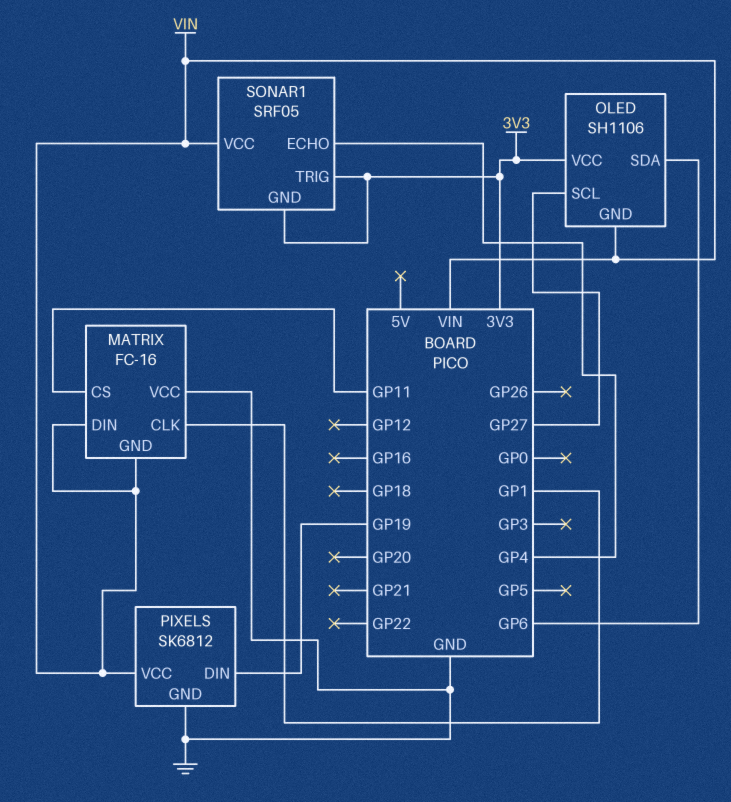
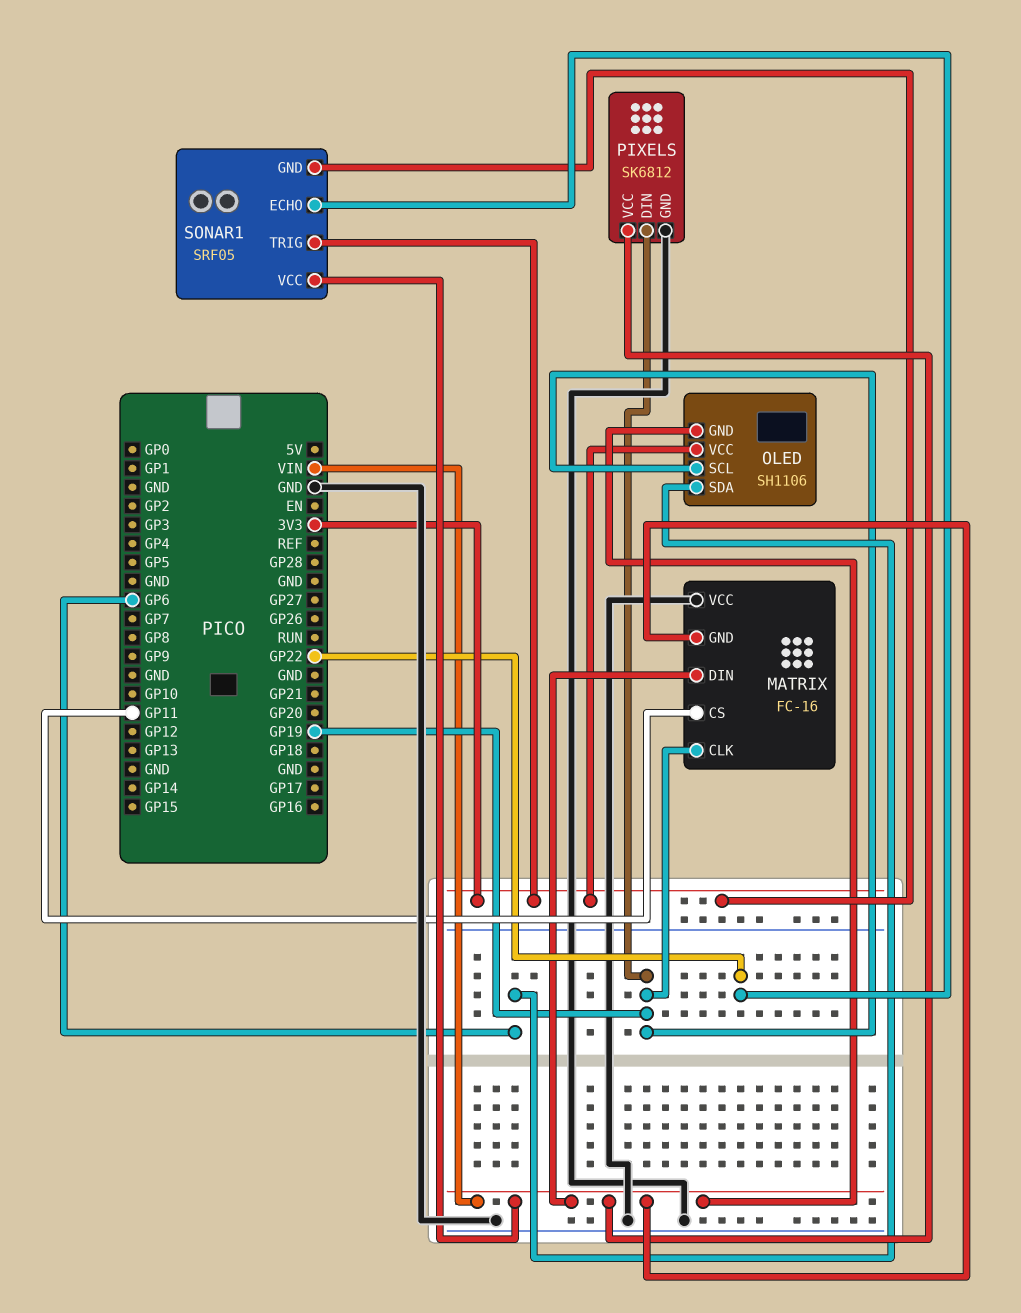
MATRIX pin CLK: GP1 -> GP19
OLED pin SCL: GP27 -> GP19
SONAR1 pin ECHO: GP4 -> GP22

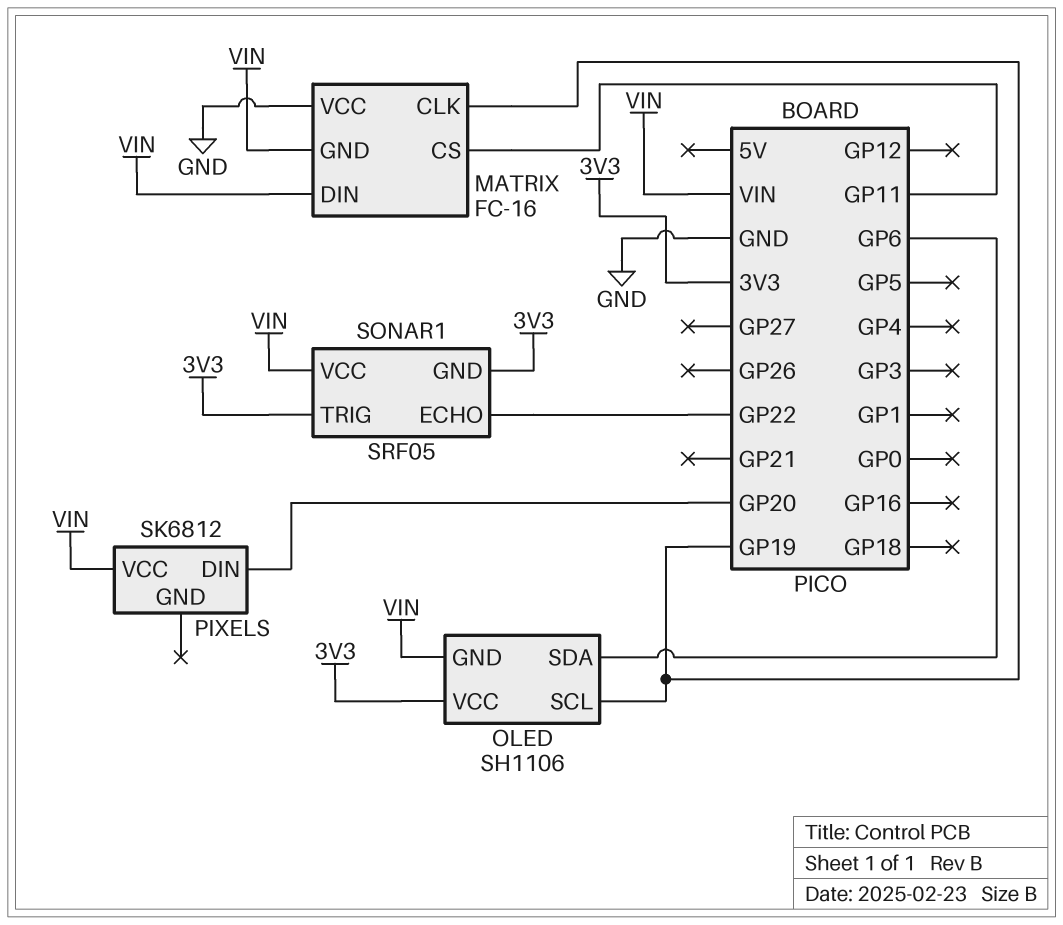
PIXELS pin DIN: GP19 -> GP20
PIXELS pin GND: GND -> none

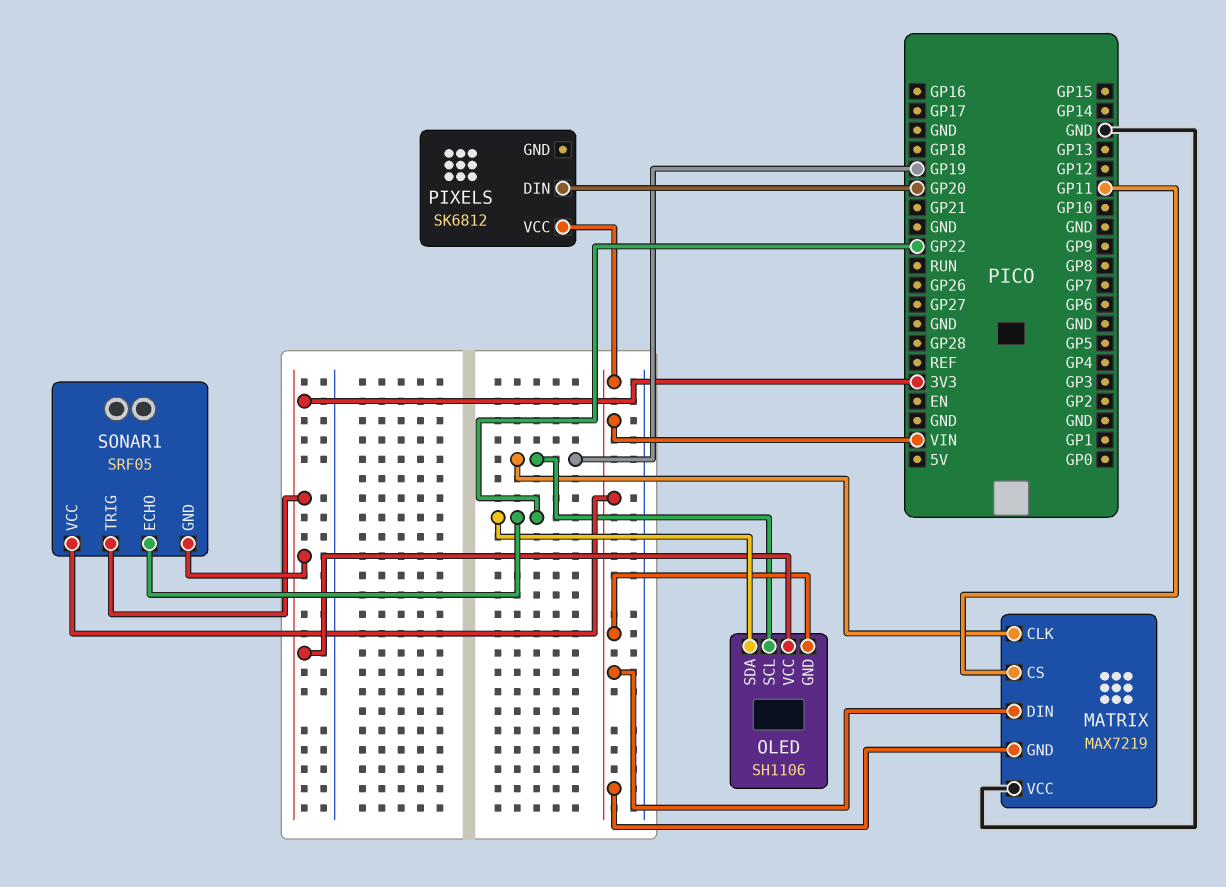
MATRIX: FC-16 -> MAX7219
OLED pin SDA: GP6 -> GP22

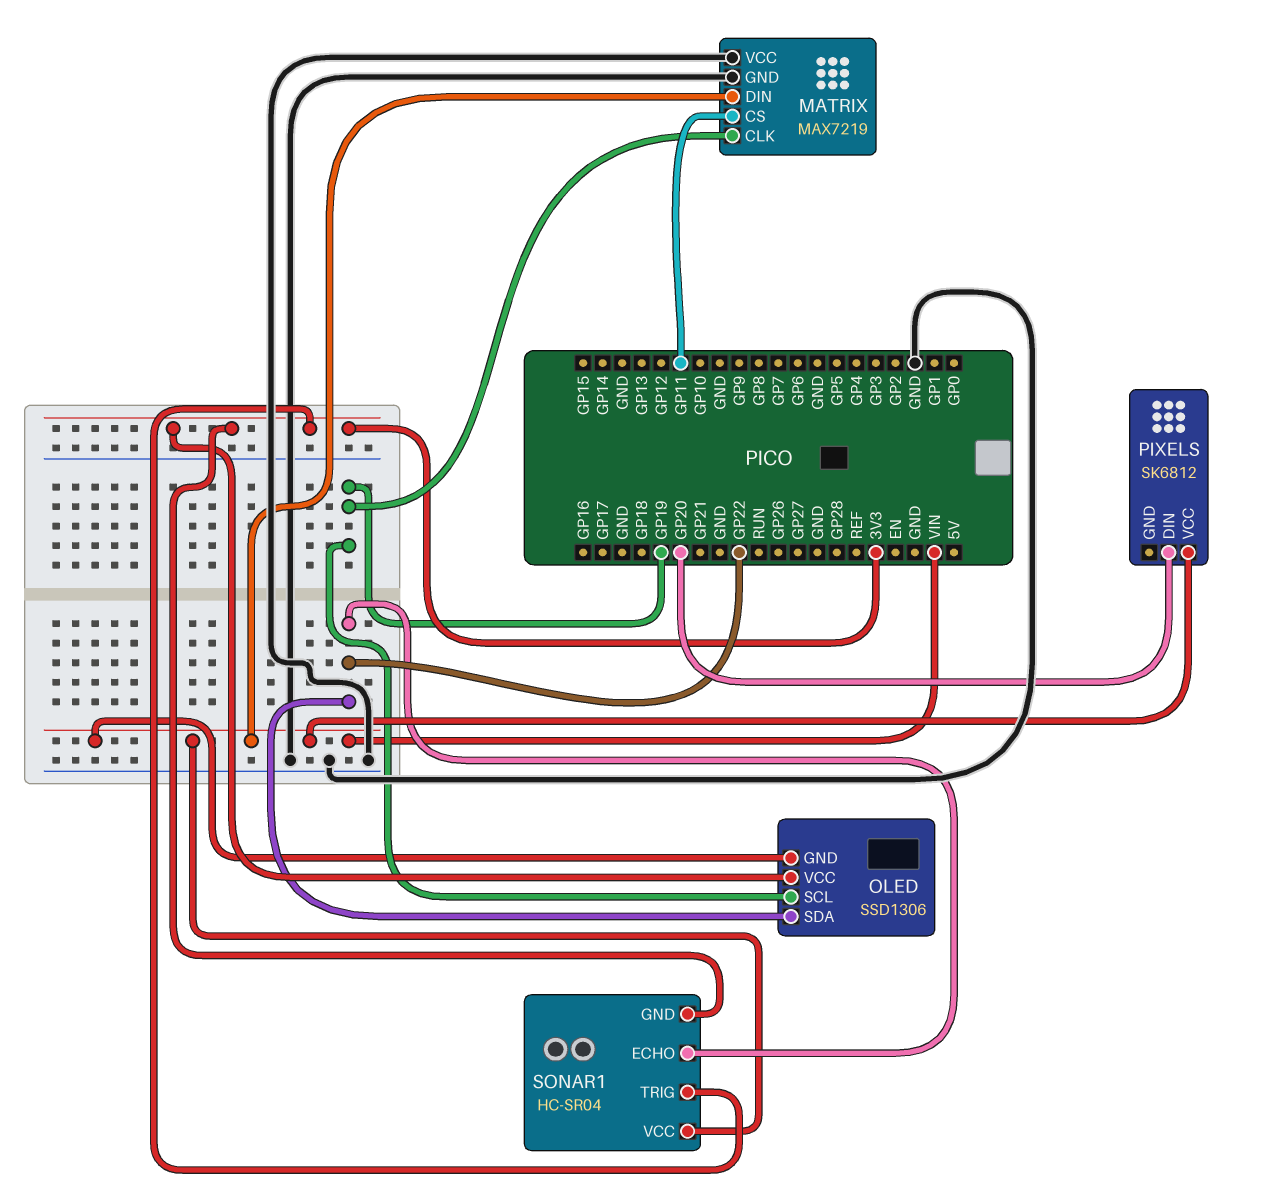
MATRIX pin GND: VIN -> GND
OLED: SH1106 -> SSD1306
SONAR1: SRF05 -> HC-SR04

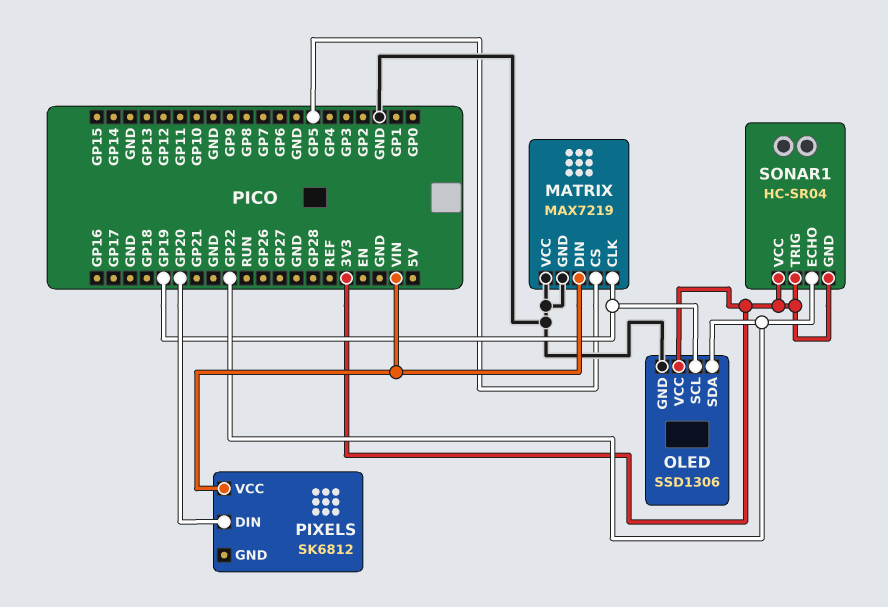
MATRIX pin CS: GP11 -> GP5
OLED pin GND: VIN -> GND
SONAR1 pin VCC: VIN -> 3V3

